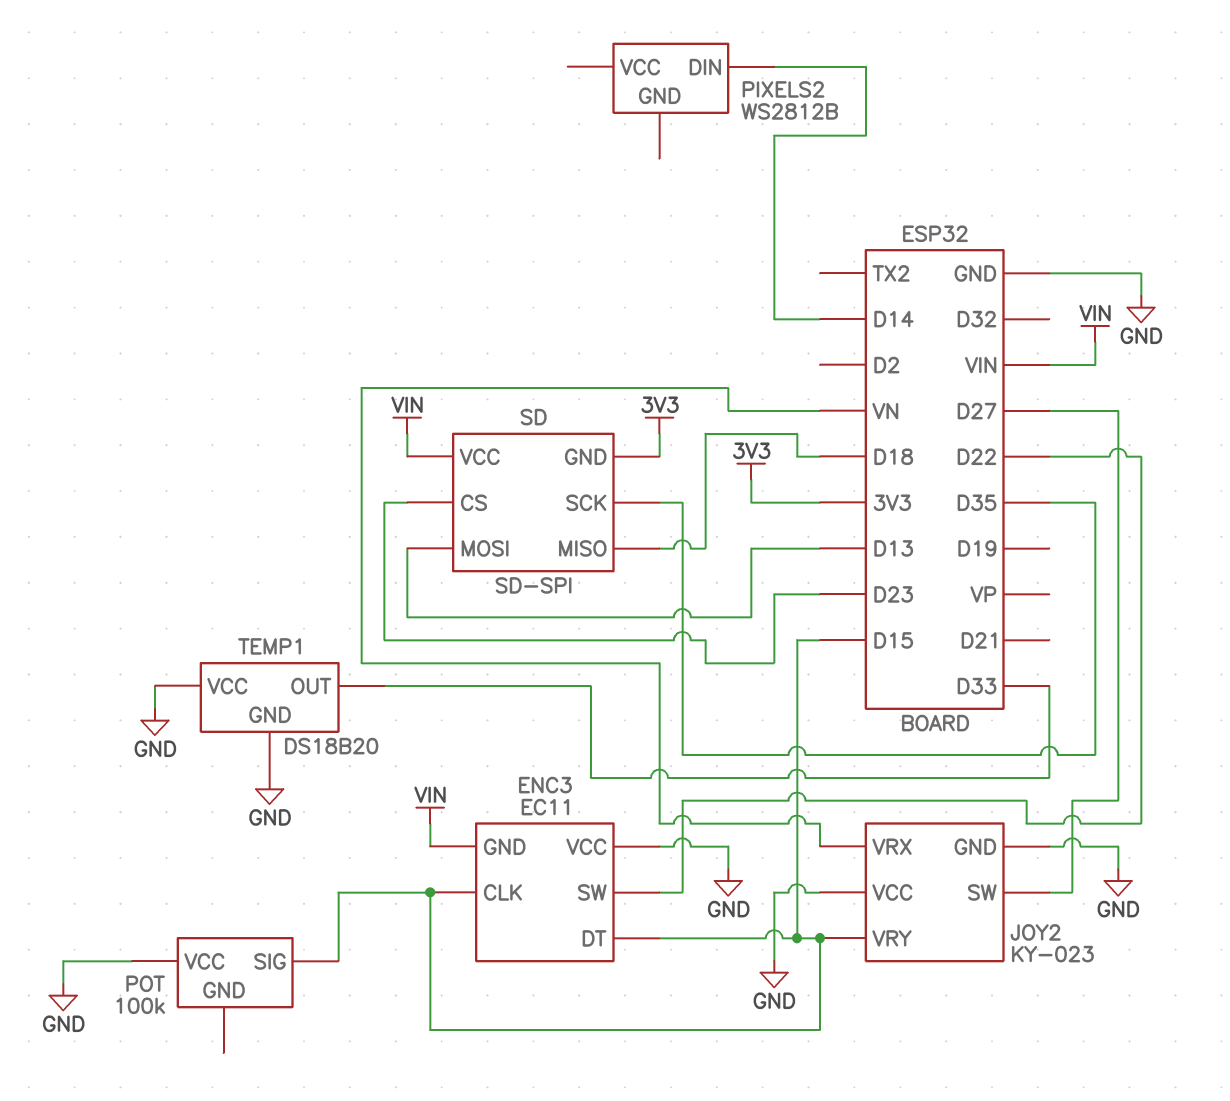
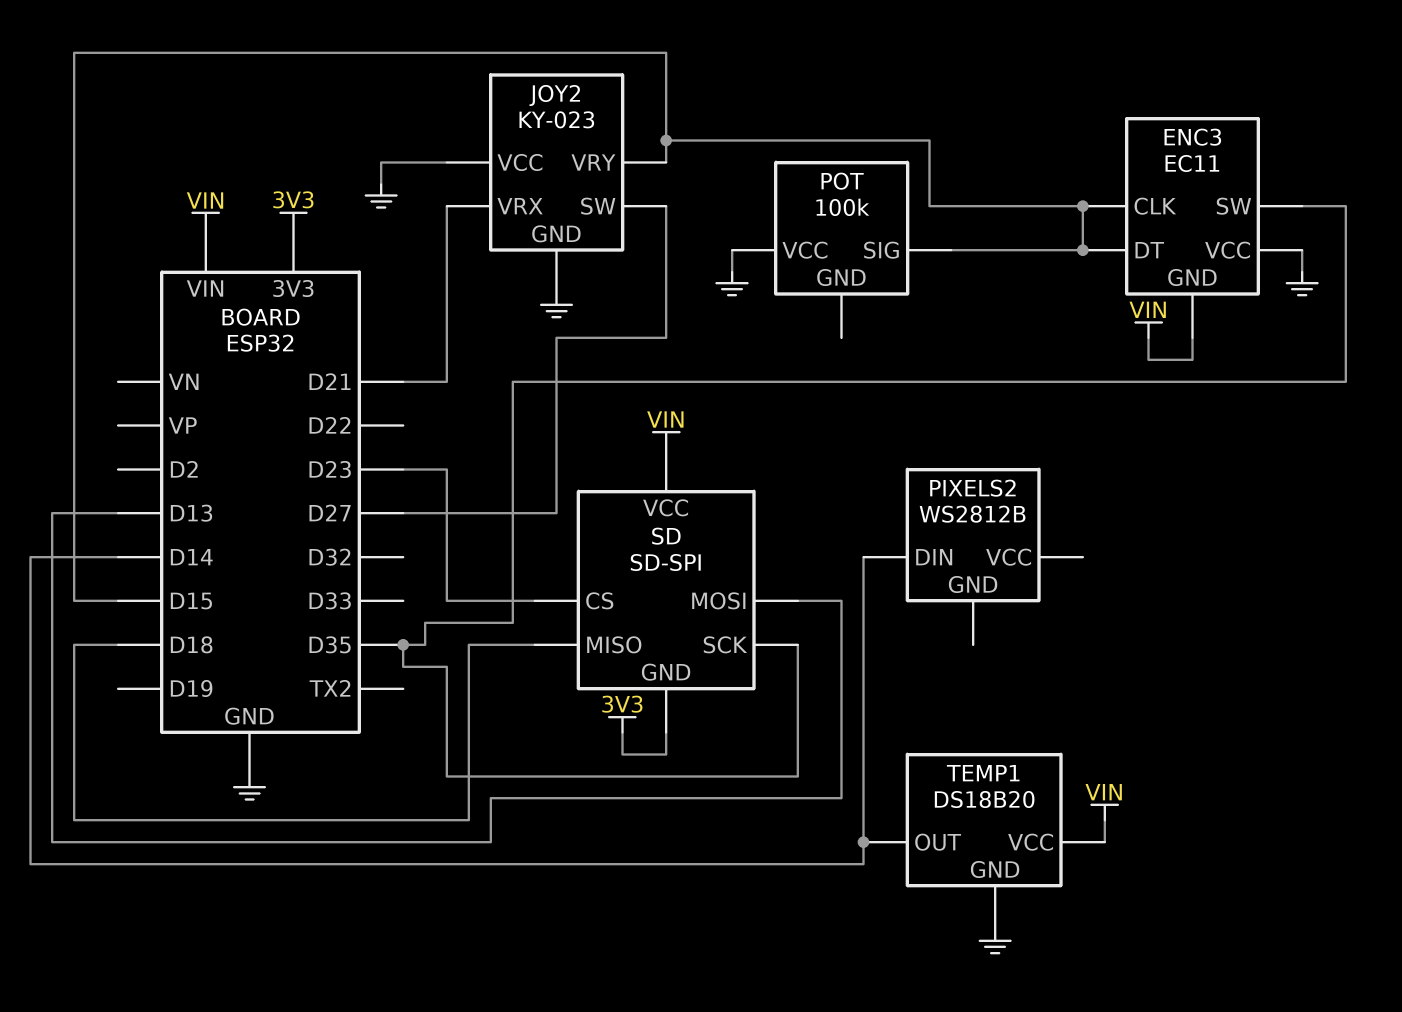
ENC3 pin SW: D22 -> D35
JOY2 pin VRX: VN -> D21
TEMP1 pin OUT: D33 -> D14
TEMP1 pin VCC: GND -> VIN

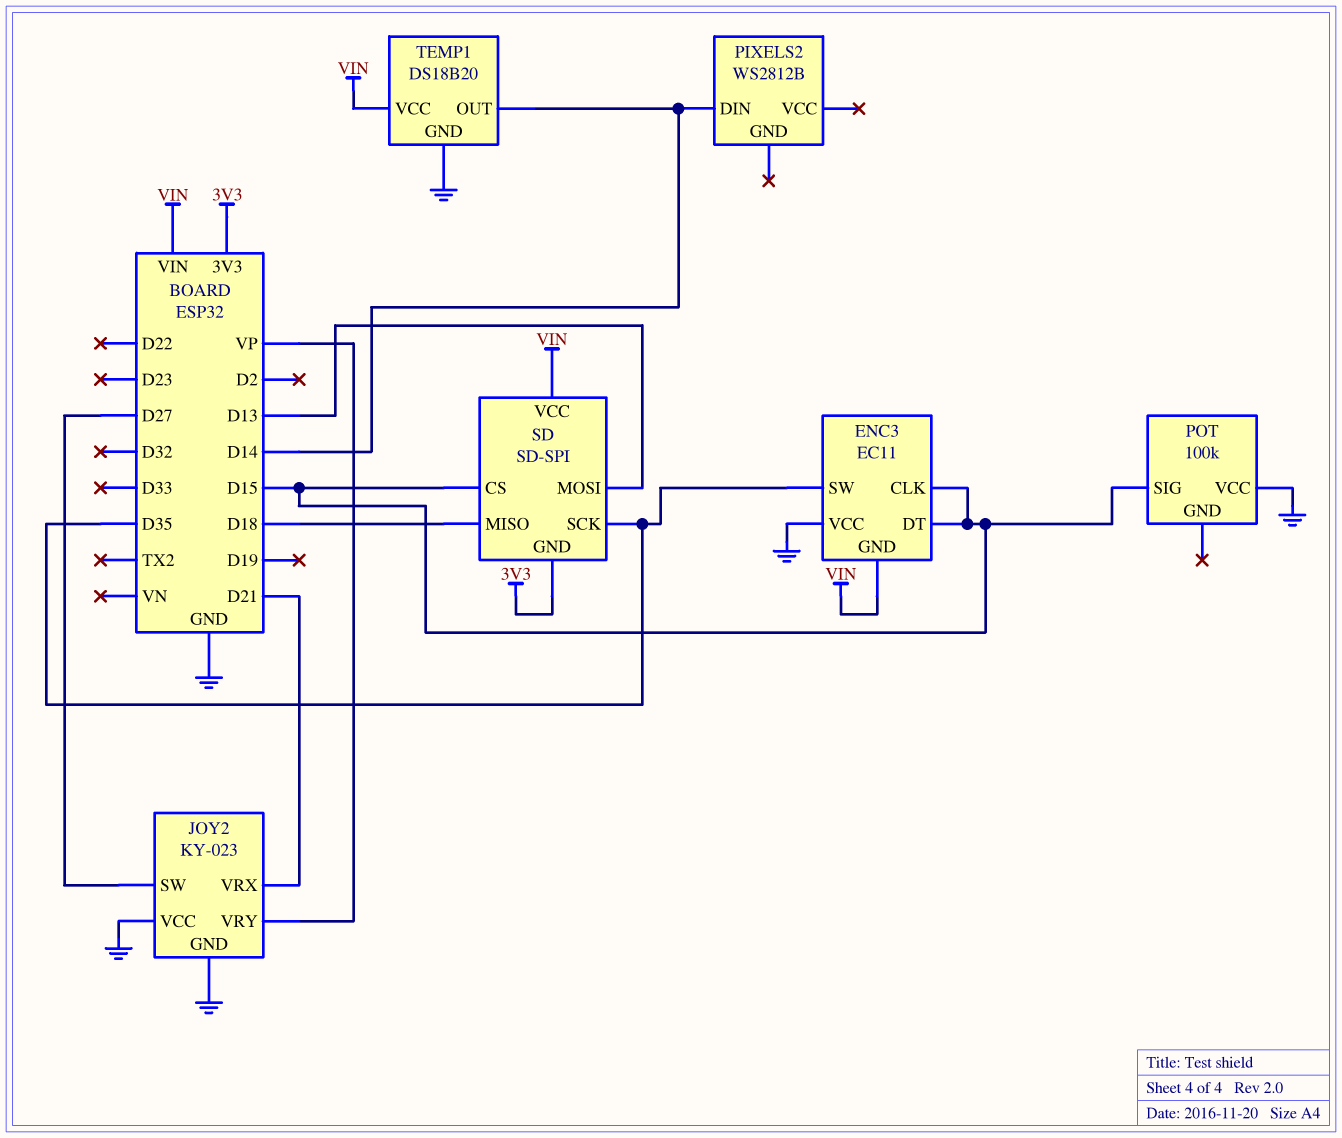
JOY2 pin VRY: D15 -> VP
SD pin CS: D23 -> D15

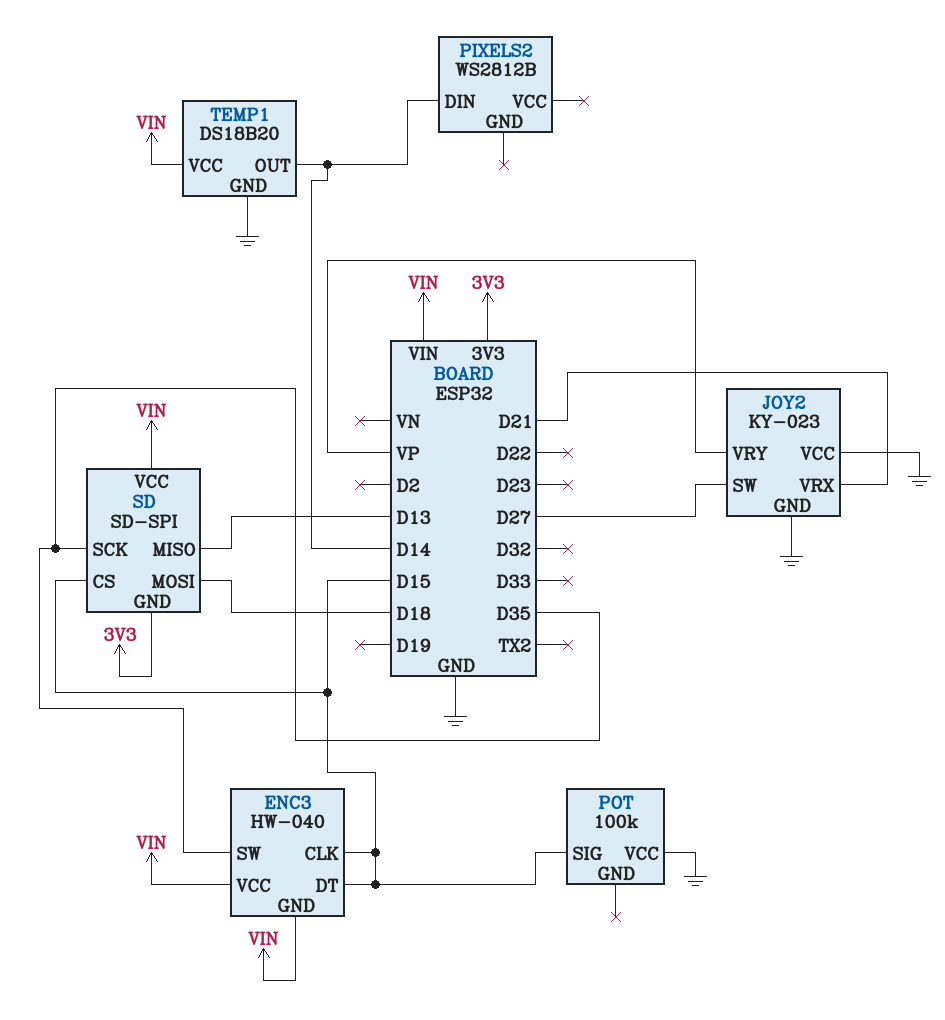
ENC3: EC11 -> HW-040
ENC3 pin VCC: GND -> VIN
SD pin MISO: D18 -> D13
SD pin MOSI: D13 -> D18

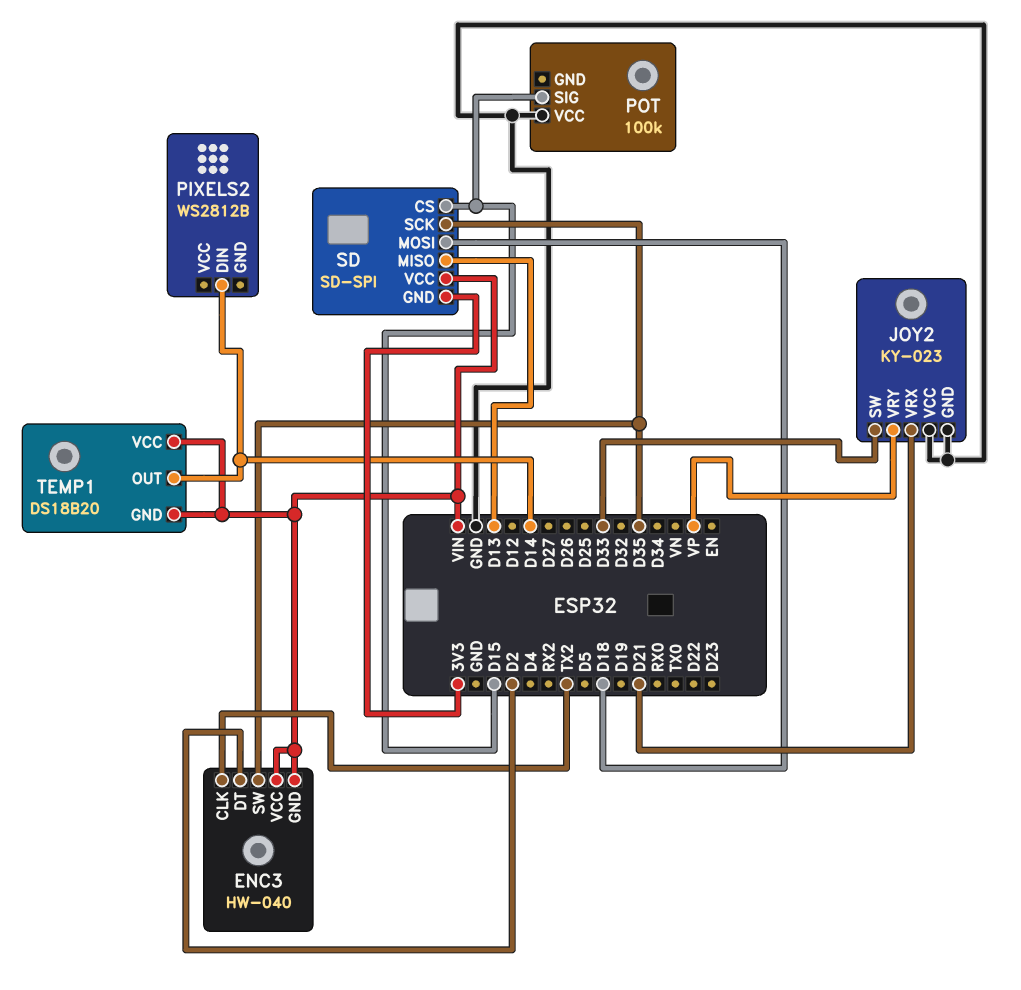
ENC3 pin CLK: D15 -> TX2
ENC3 pin DT: D15 -> D2
JOY2 pin SW: D27 -> D33
TEMP1 pin GND: GND -> VIN

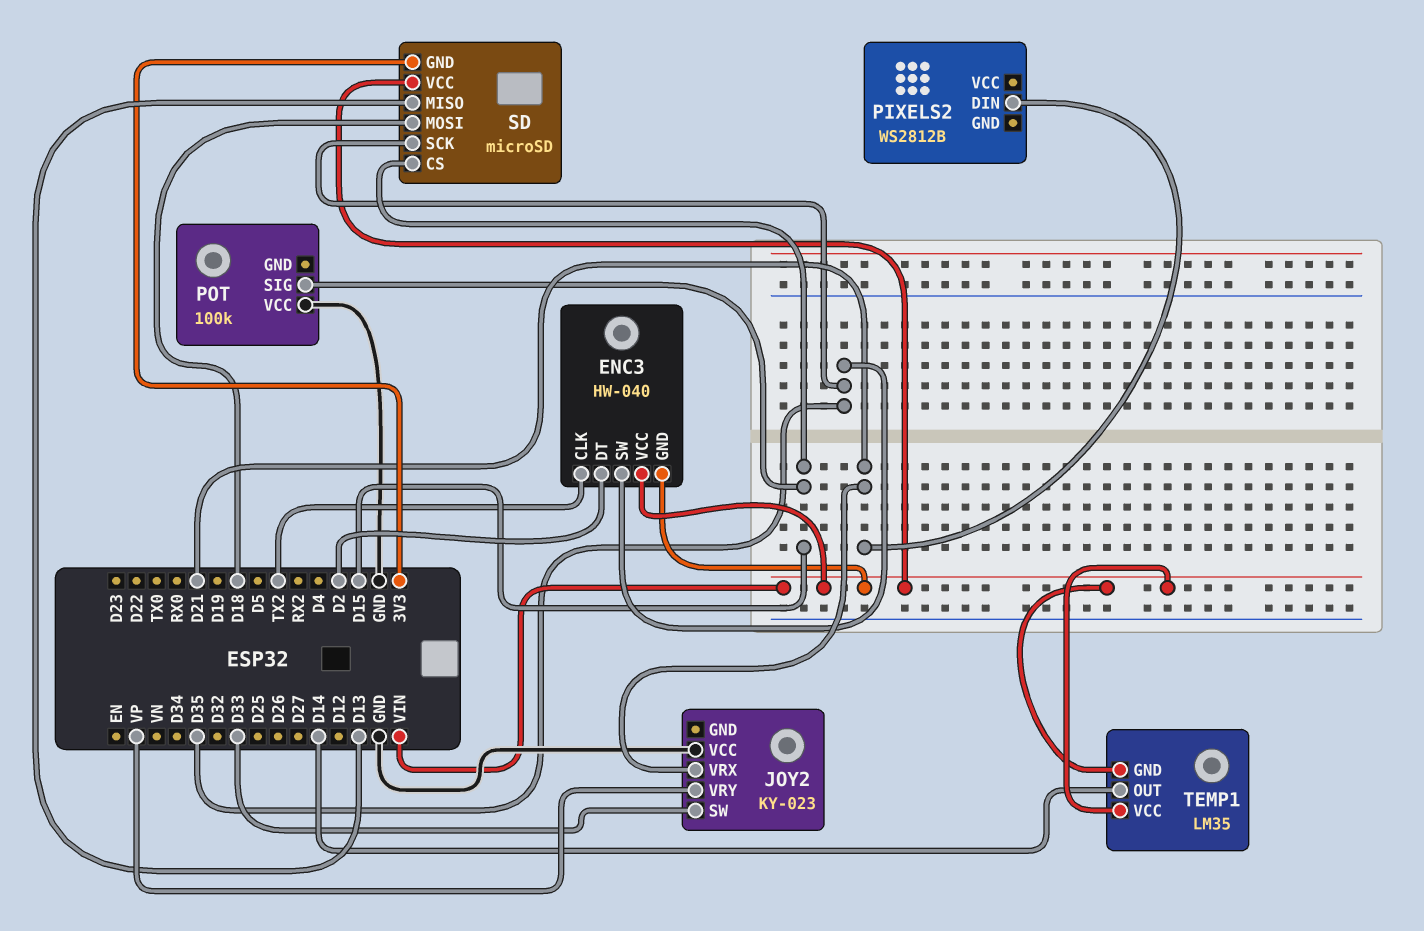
JOY2 pin GND: GND -> none
PIXELS2 pin DIN: D14 -> D21
SD: SD-SPI -> microSD
TEMP1: DS18B20 -> LM35

